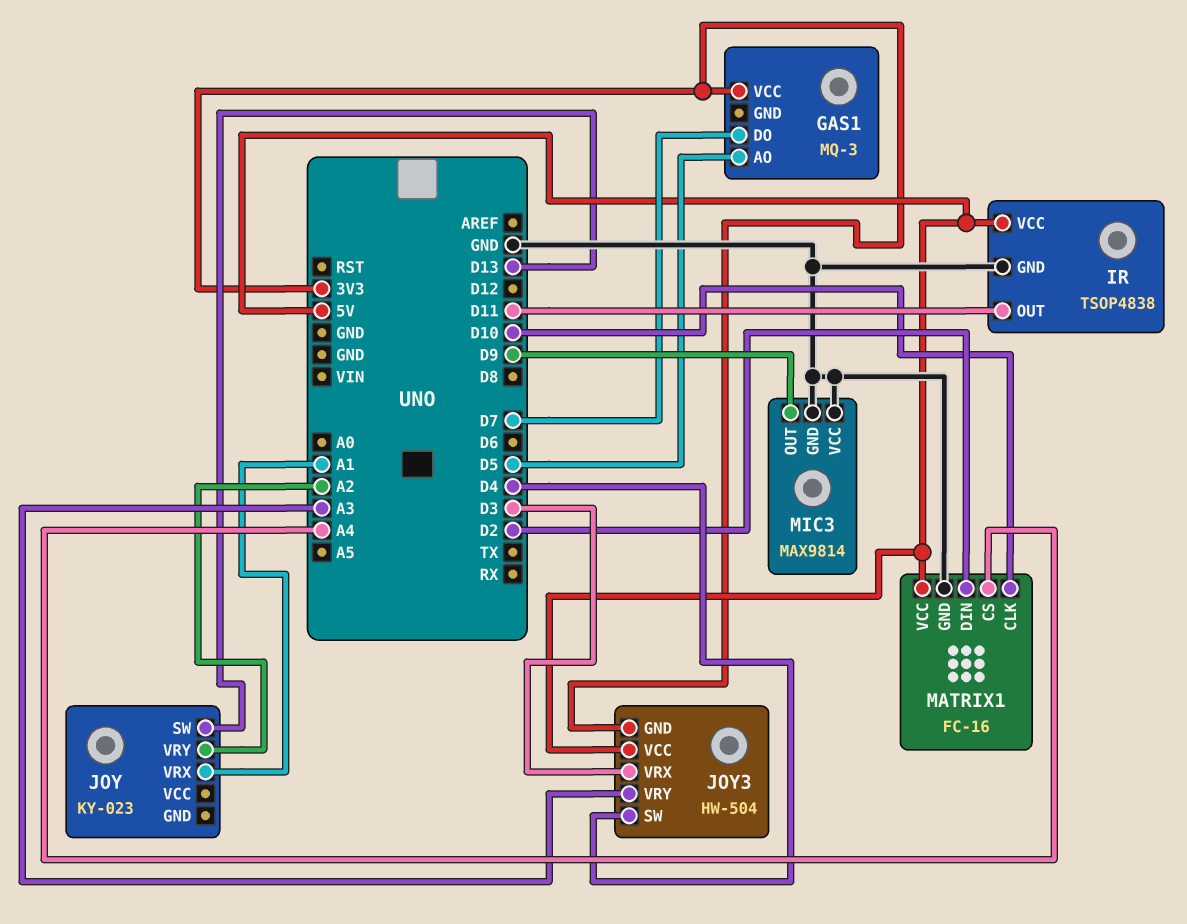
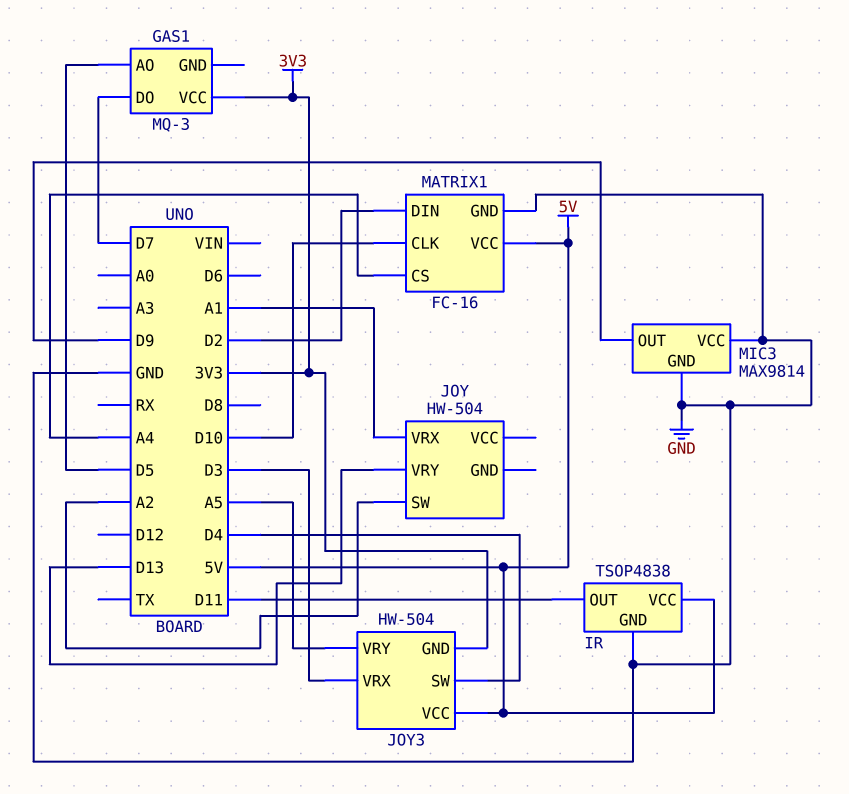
JOY: KY-023 -> HW-504
JOY pin SW: D13 -> A2
JOY pin VRY: A2 -> D13
JOY3 pin VRY: A3 -> A5

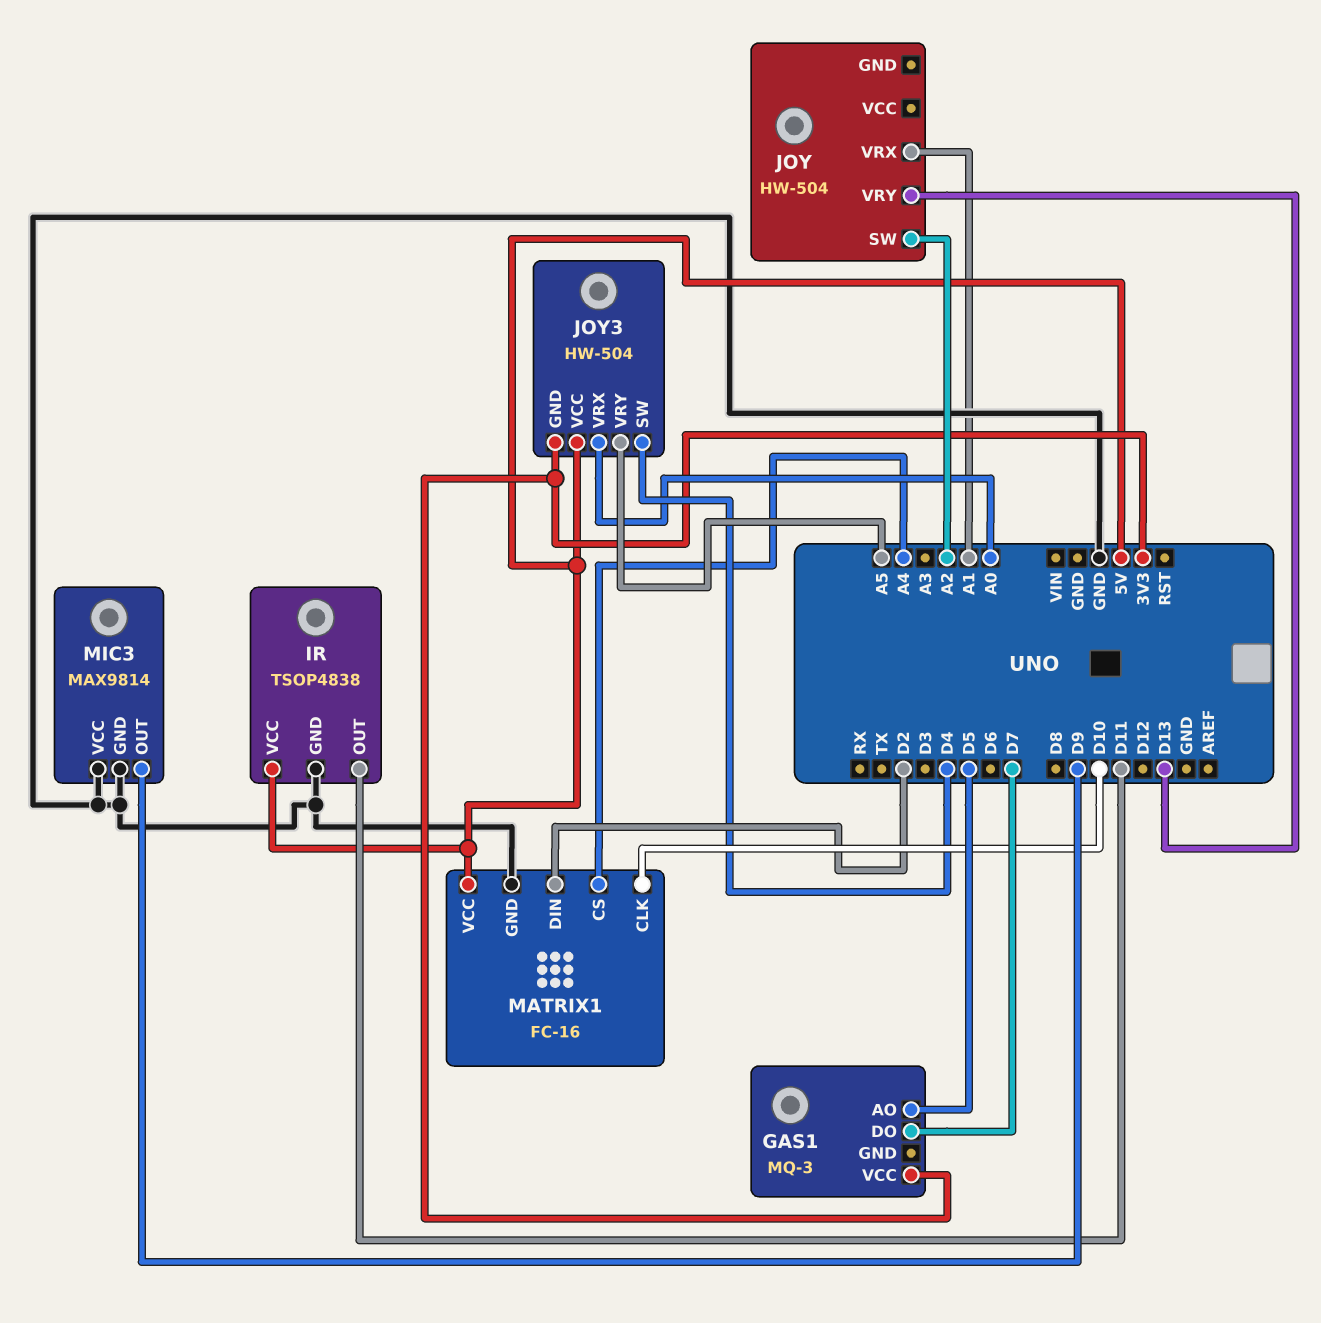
JOY3 pin VRX: D3 -> A0

